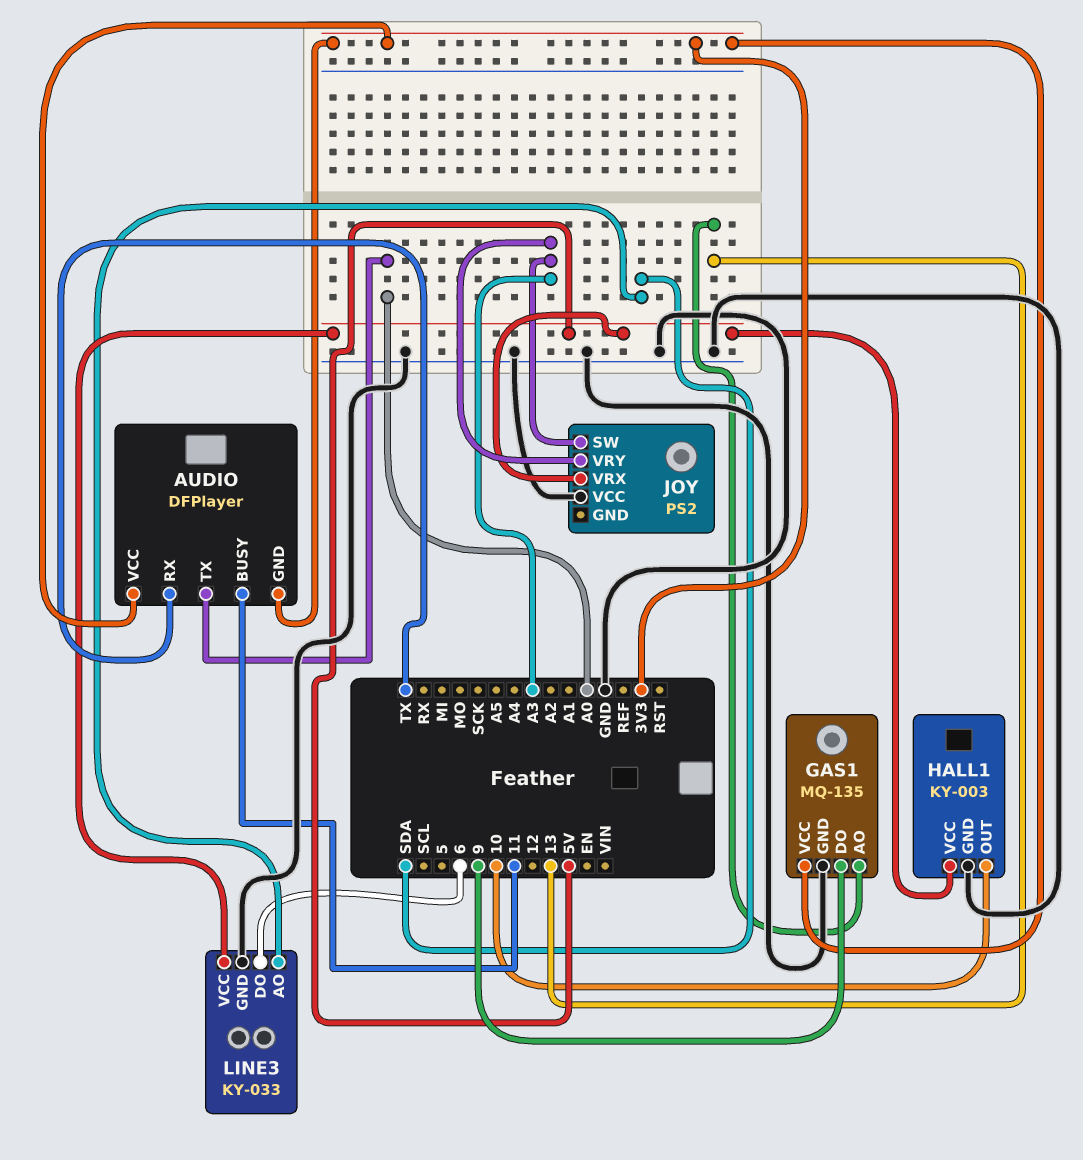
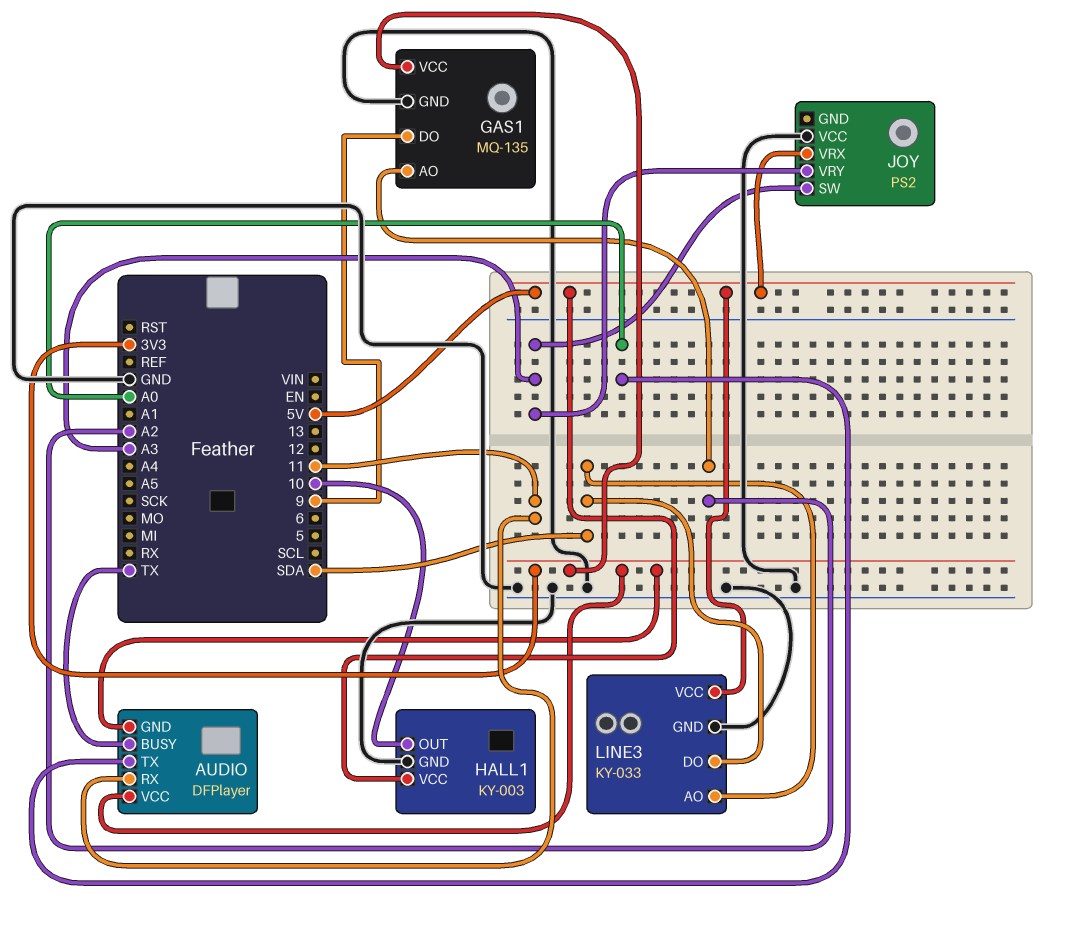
AUDIO pin BUSY: 11 -> TX
AUDIO pin RX: TX -> 11
GAS1 pin AO: 13 -> A2
LINE3 pin DO: 6 -> SDA

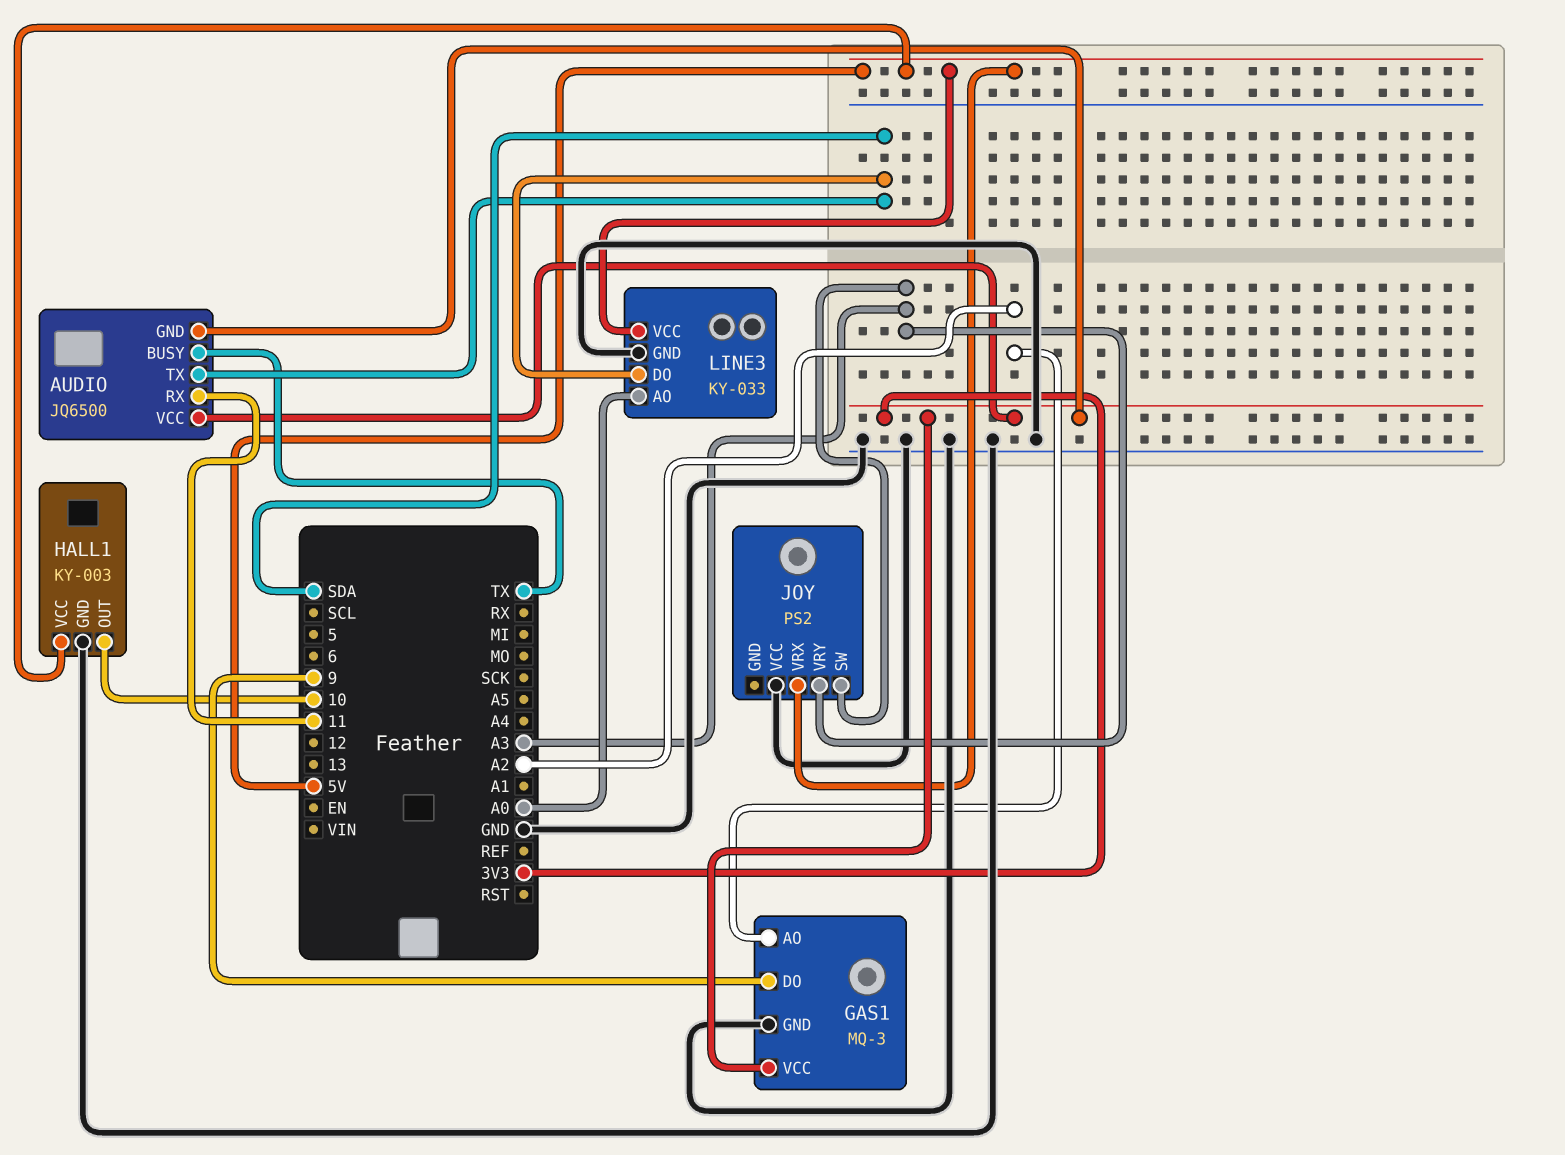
AUDIO: DFPlayer -> JQ6500
AUDIO pin TX: A0 -> SDA
GAS1: MQ-135 -> MQ-3
LINE3 pin AO: SDA -> A0

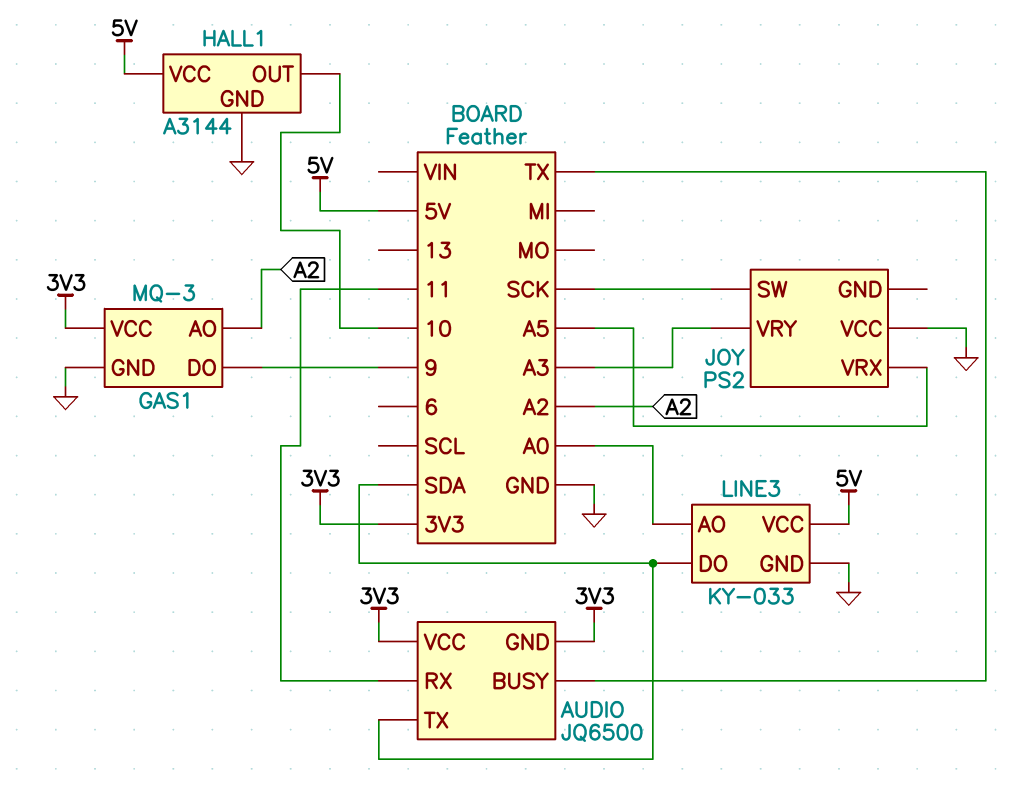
HALL1: KY-003 -> A3144
JOY pin SW: A3 -> SCK
JOY pin VRX: 5V -> A5

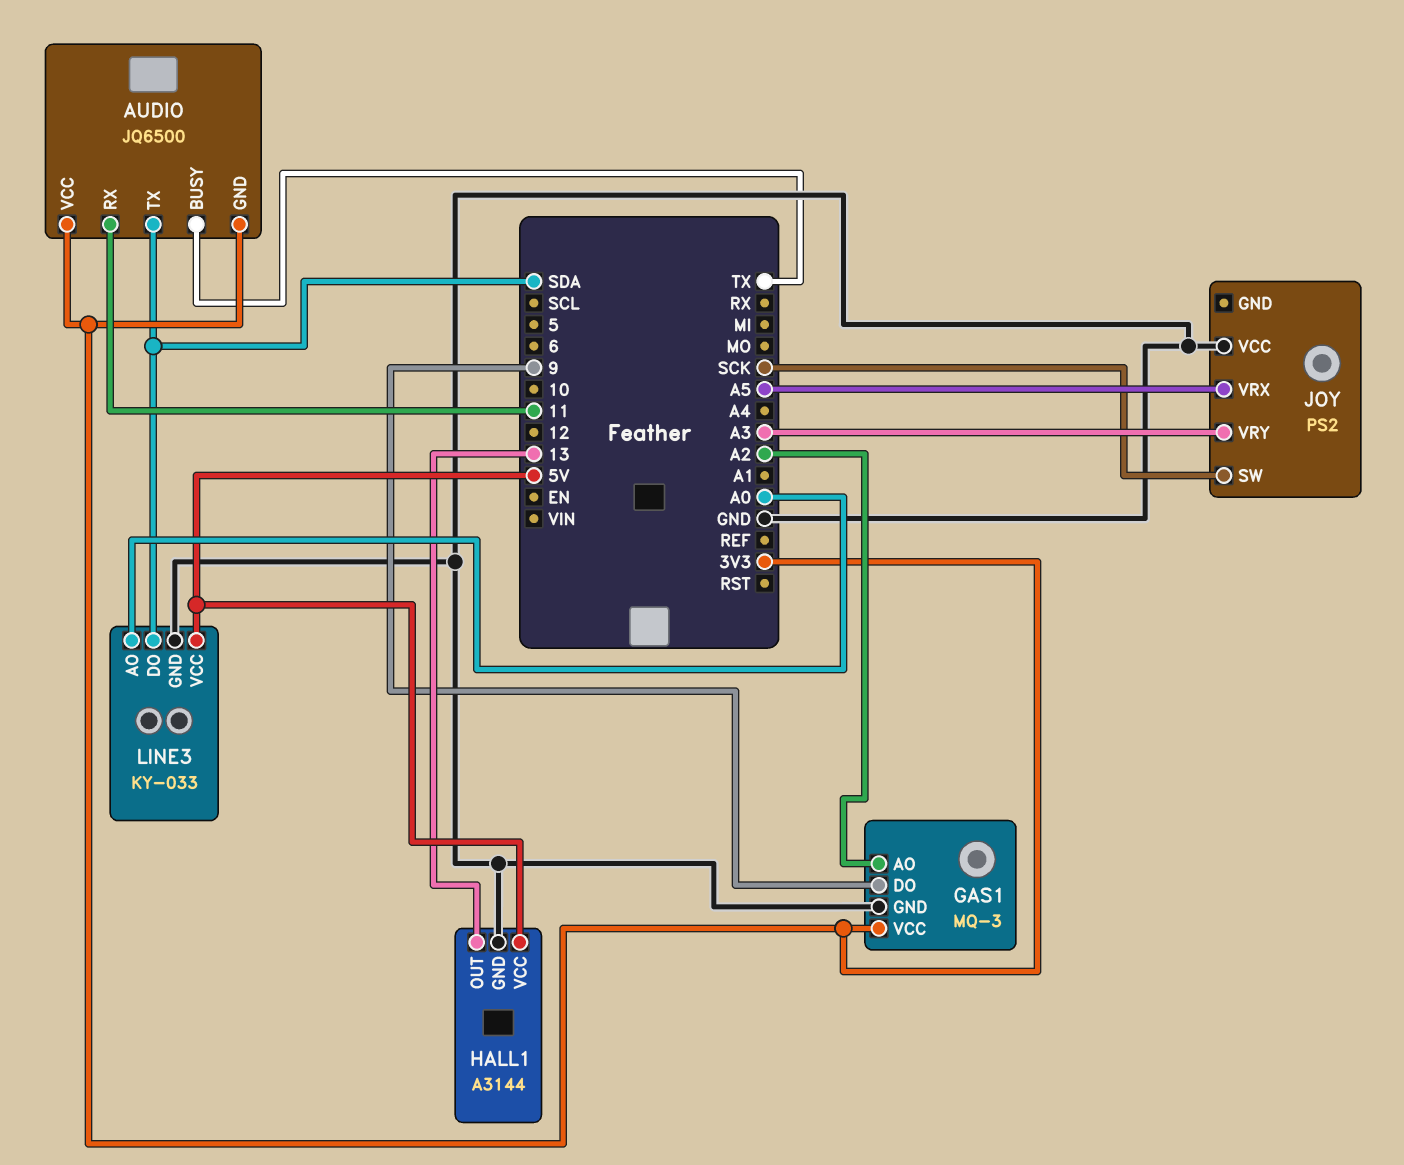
HALL1 pin OUT: 10 -> 13

